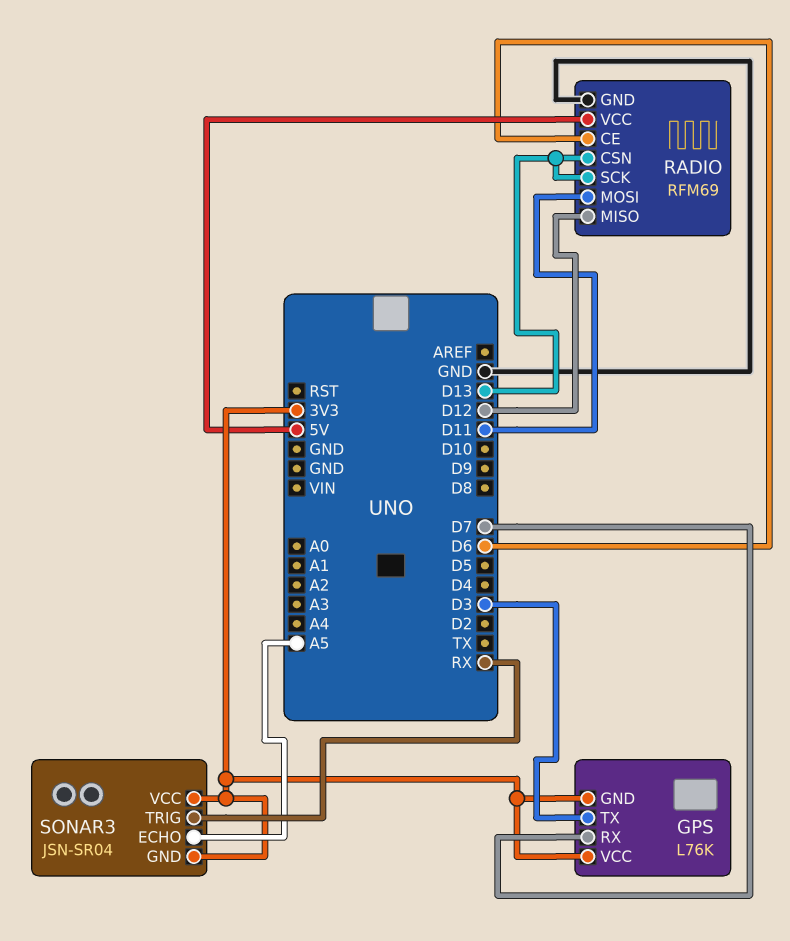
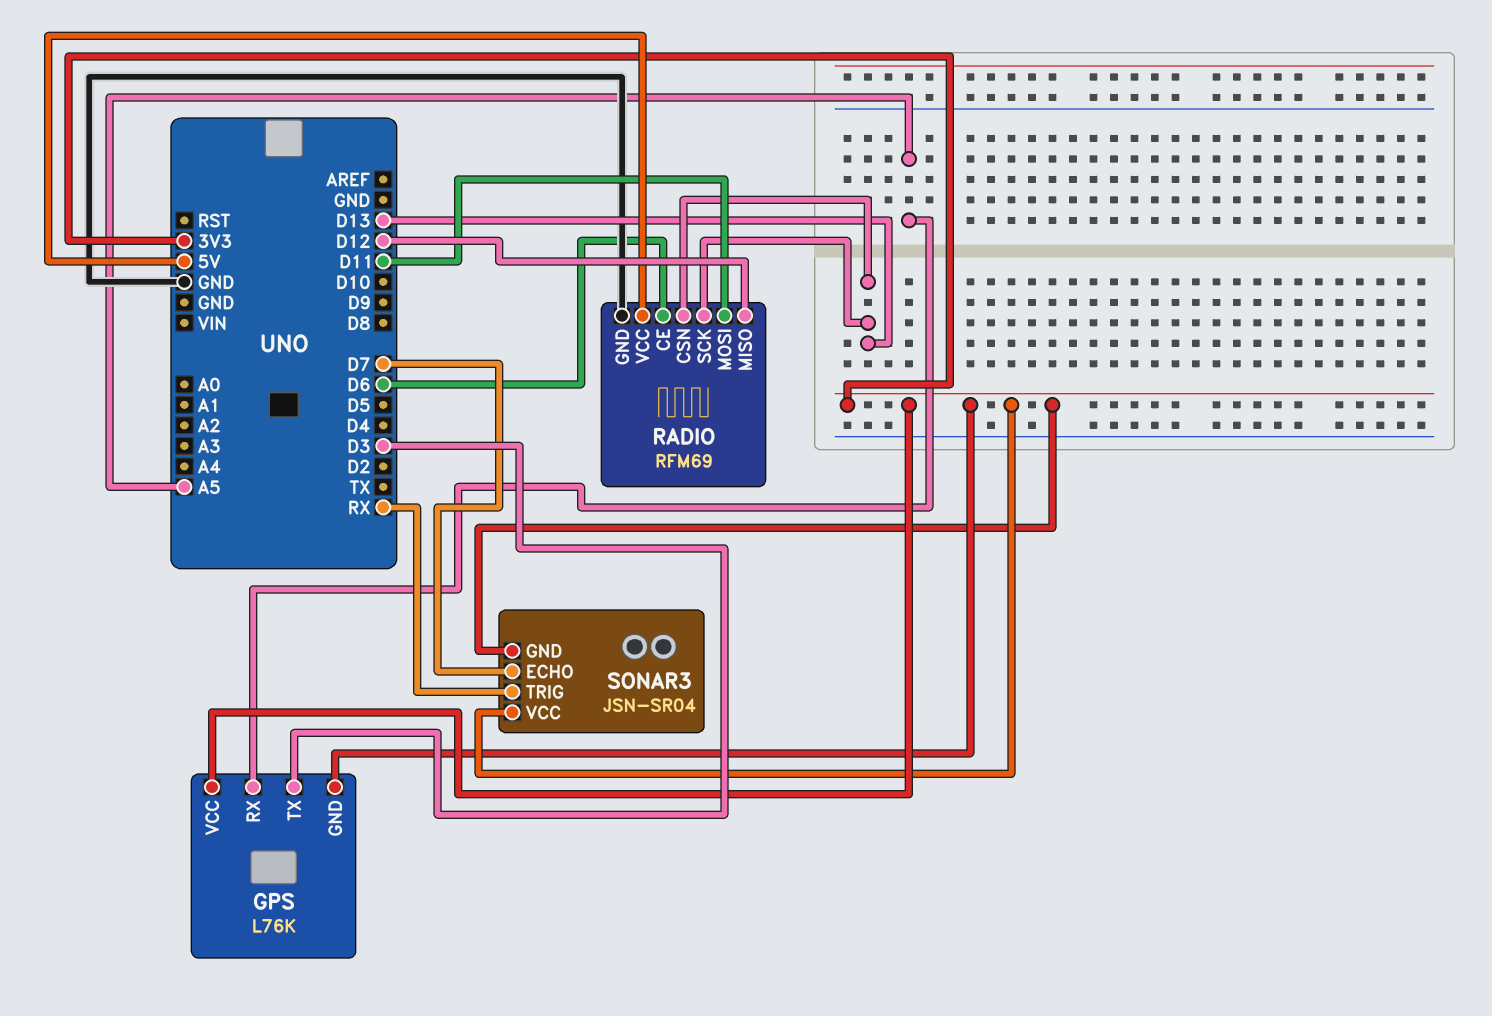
GPS pin RX: D7 -> A5
SONAR3 pin ECHO: A5 -> D7

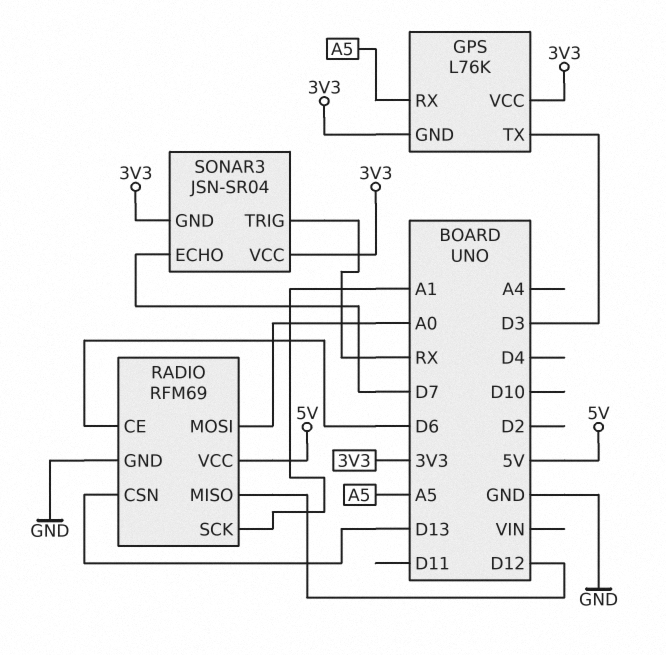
RADIO pin MOSI: D11 -> A0
RADIO pin SCK: D13 -> A1

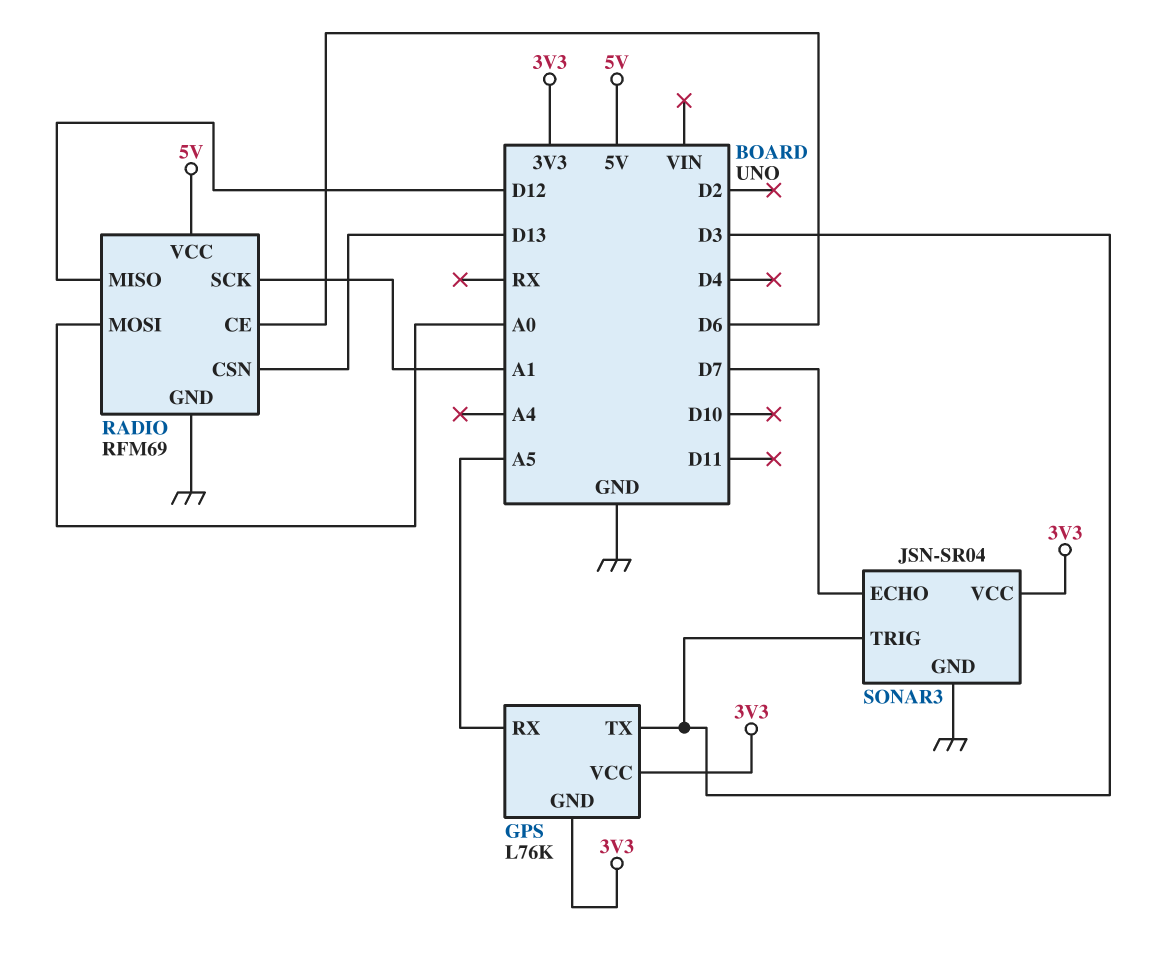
SONAR3 pin GND: 3V3 -> GND
SONAR3 pin TRIG: RX -> D3

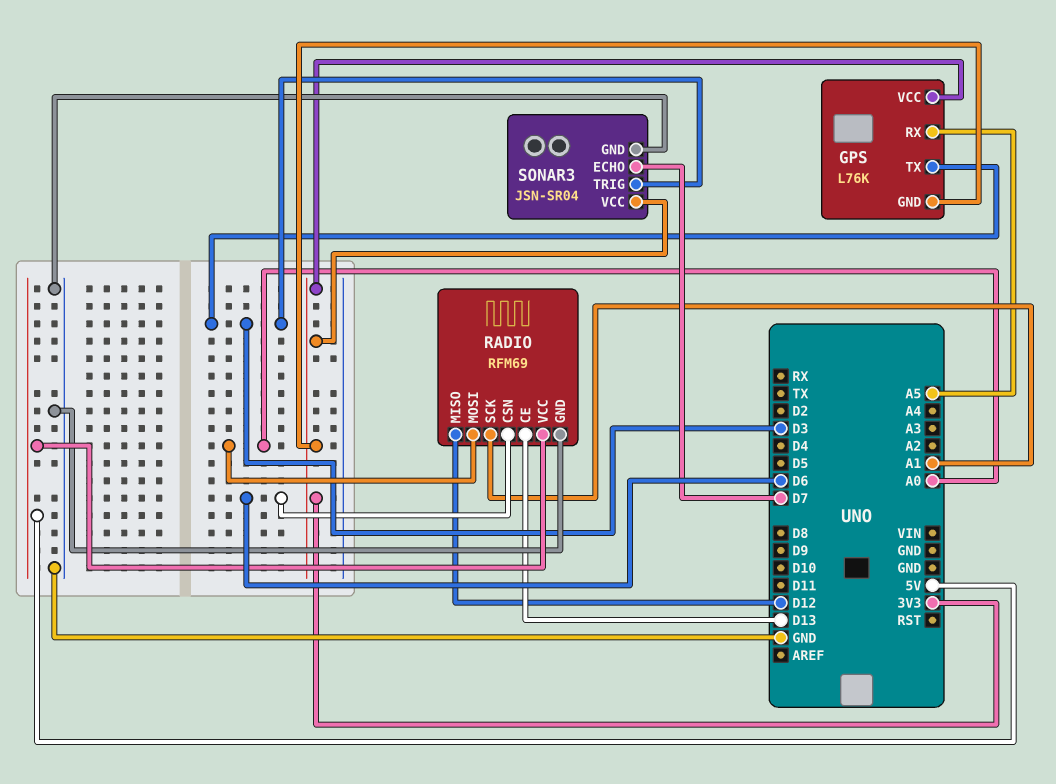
RADIO pin CE: D6 -> D13
RADIO pin CSN: D13 -> D6

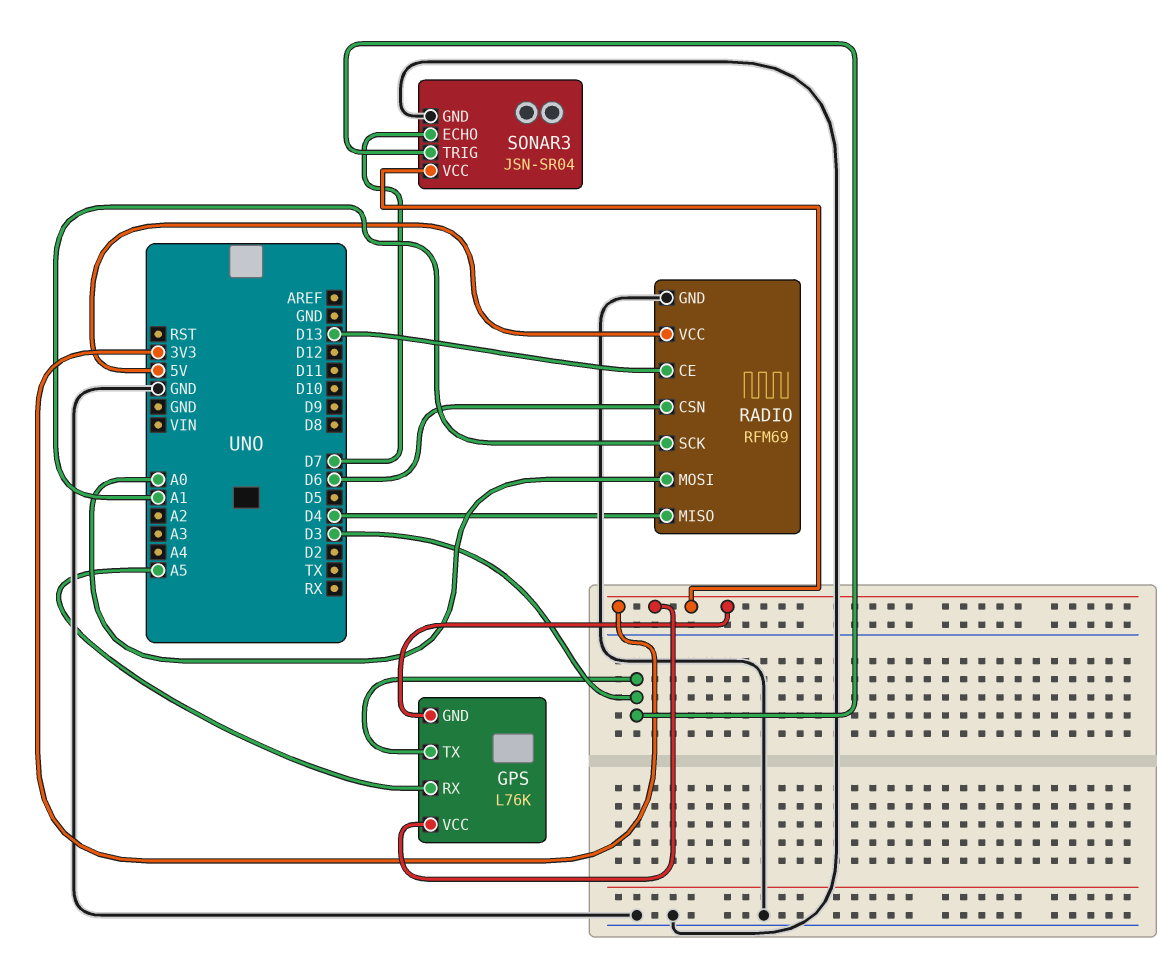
RADIO pin MISO: D12 -> D4

